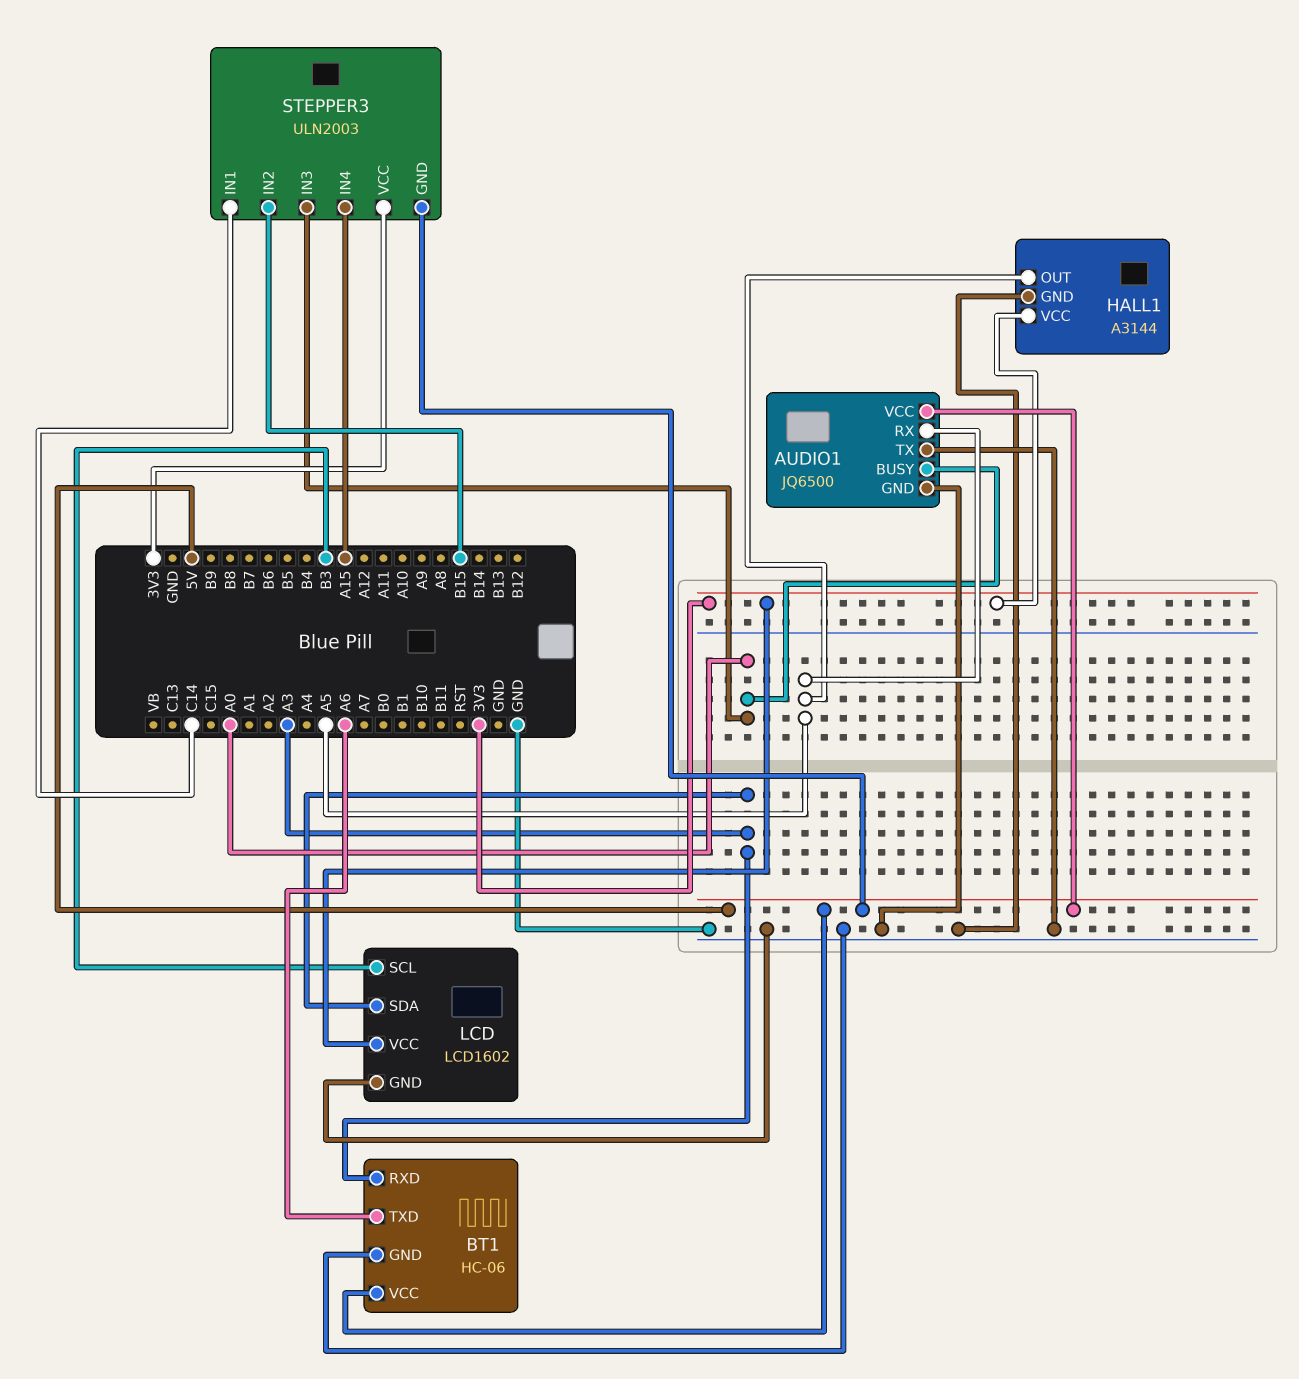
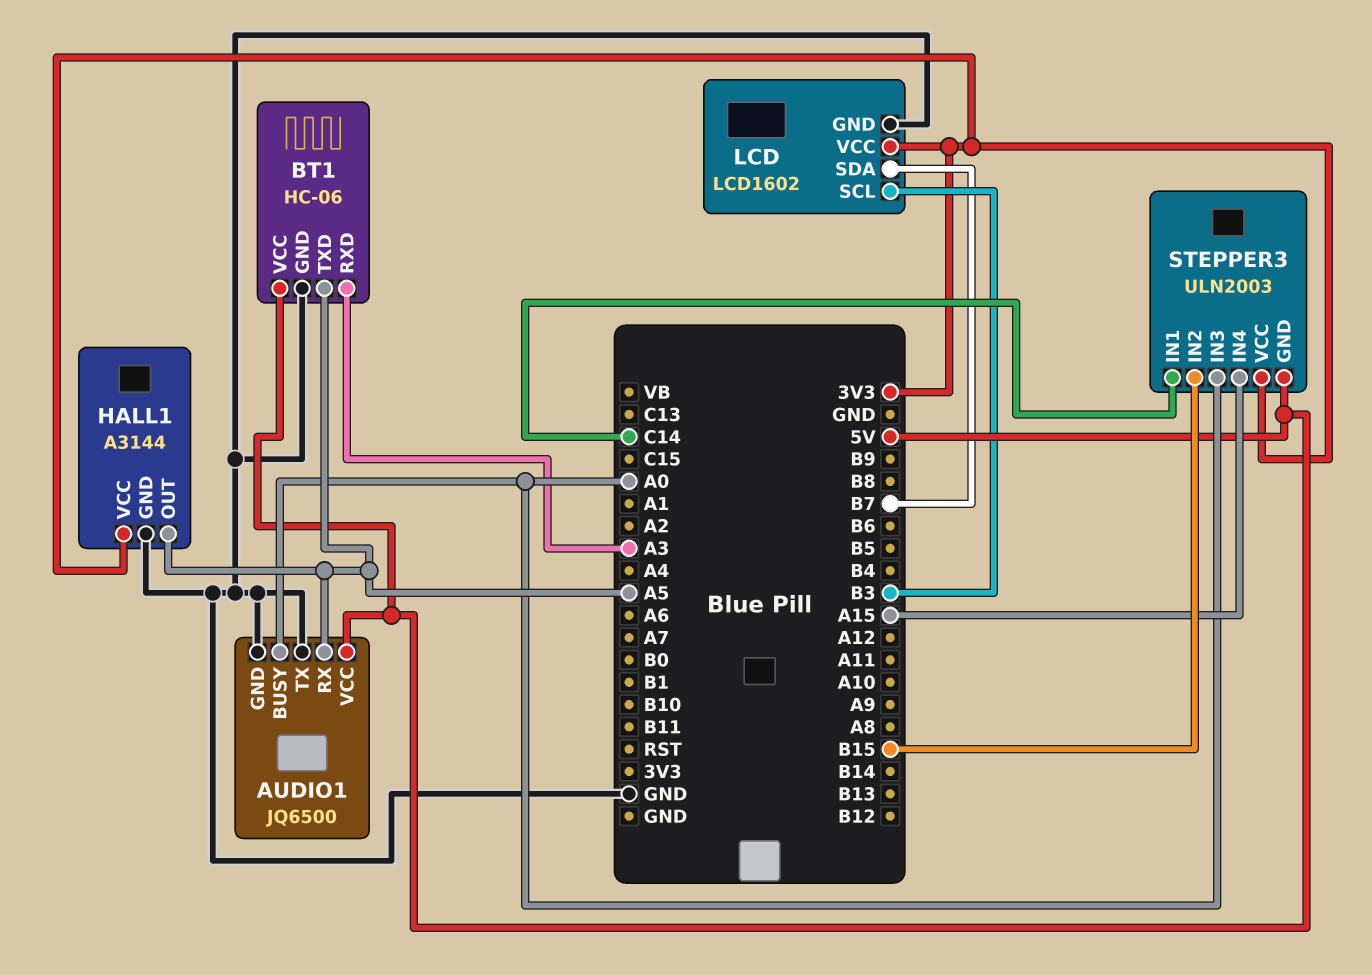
BT1 pin TXD: A6 -> A5
LCD pin SDA: A3 -> B7

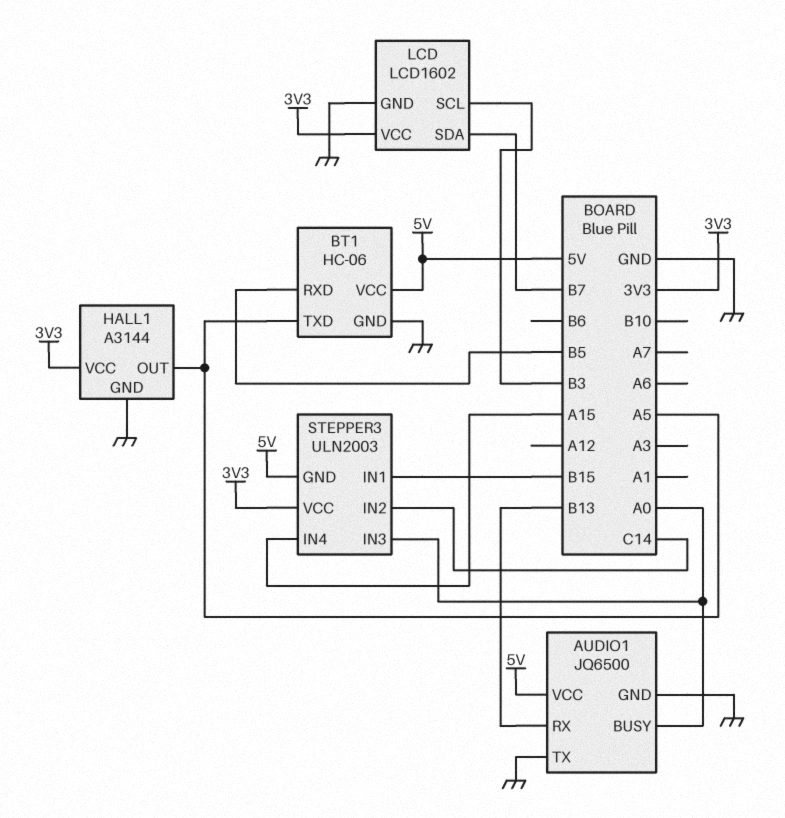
AUDIO1 pin RX: A5 -> B13
BT1 pin RXD: A3 -> B5
STEPPER3 pin IN1: C14 -> B15
STEPPER3 pin IN2: B15 -> C14

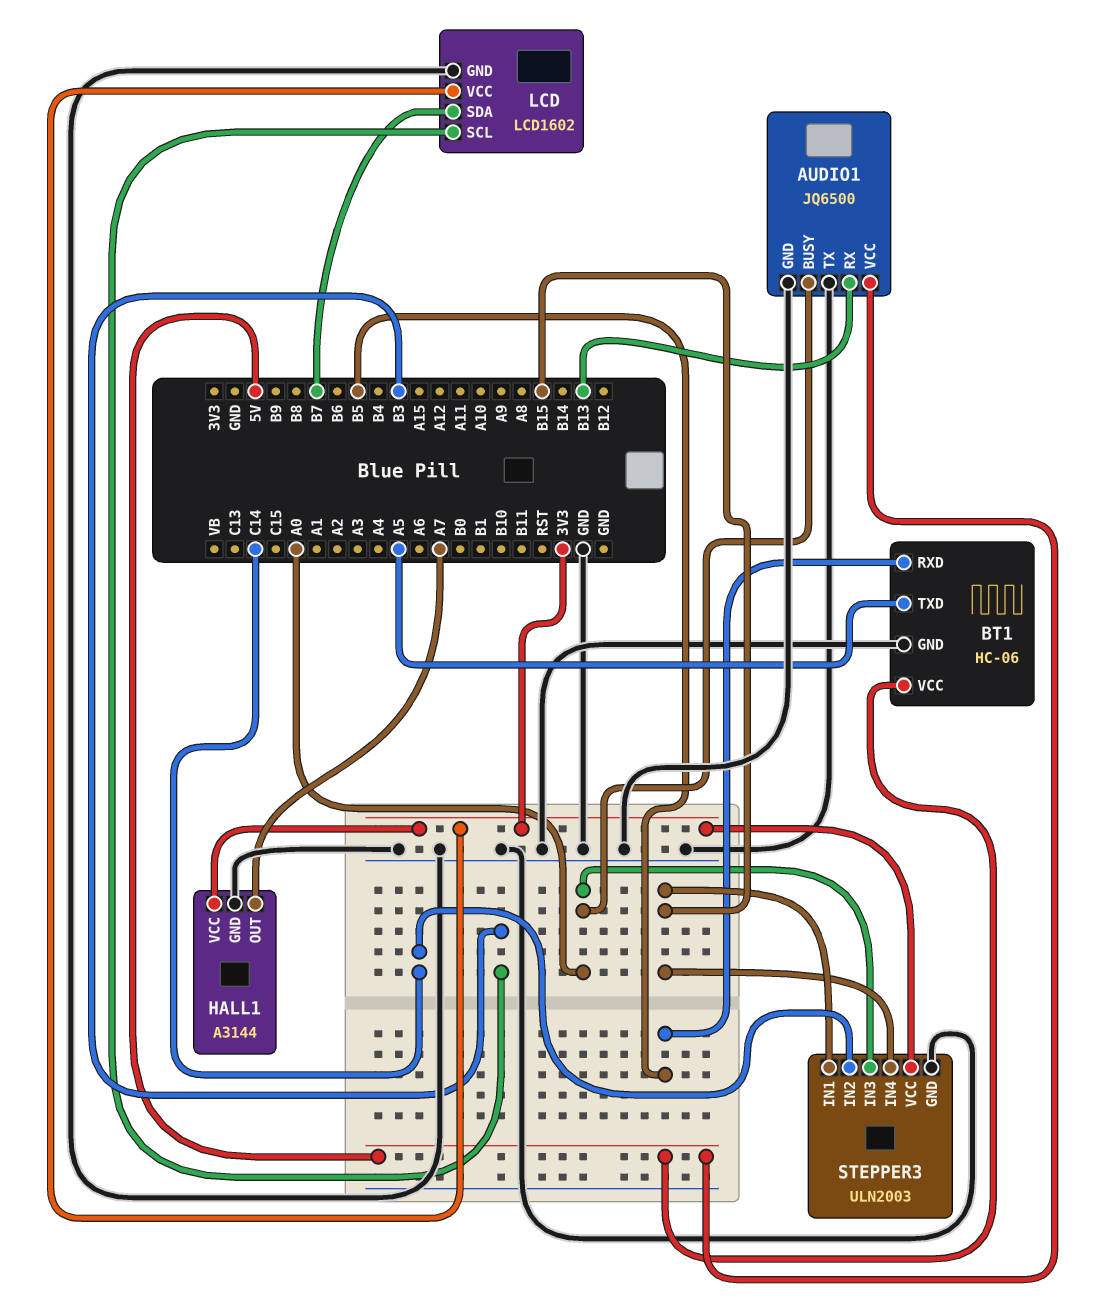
HALL1 pin OUT: A5 -> A7
STEPPER3 pin GND: 5V -> GND
STEPPER3 pin IN4: A15 -> B15

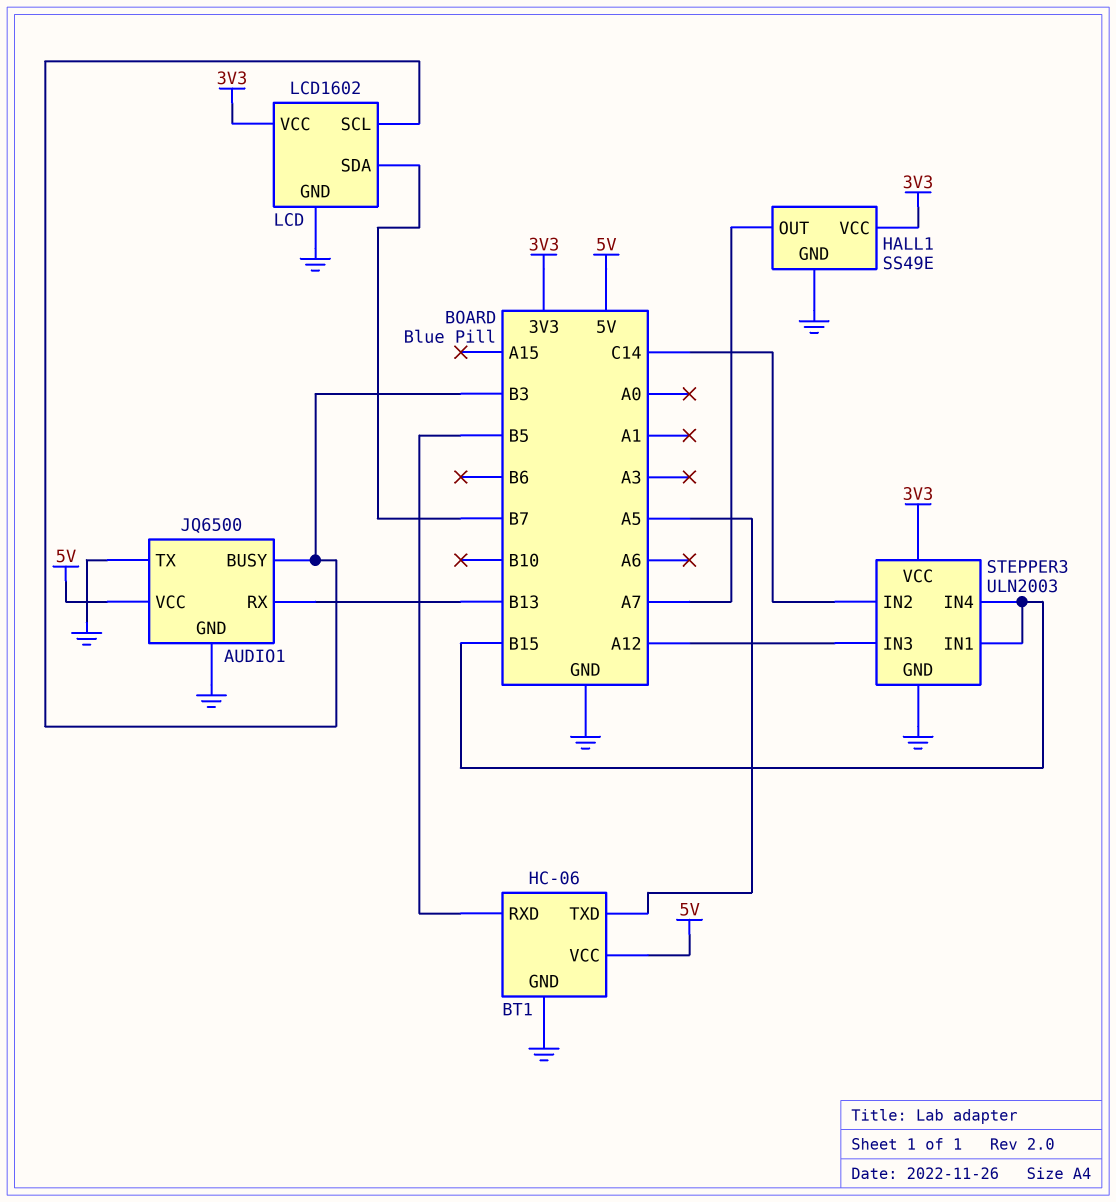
AUDIO1 pin BUSY: A0 -> B3
HALL1: A3144 -> SS49E
STEPPER3 pin IN3: A0 -> A12

